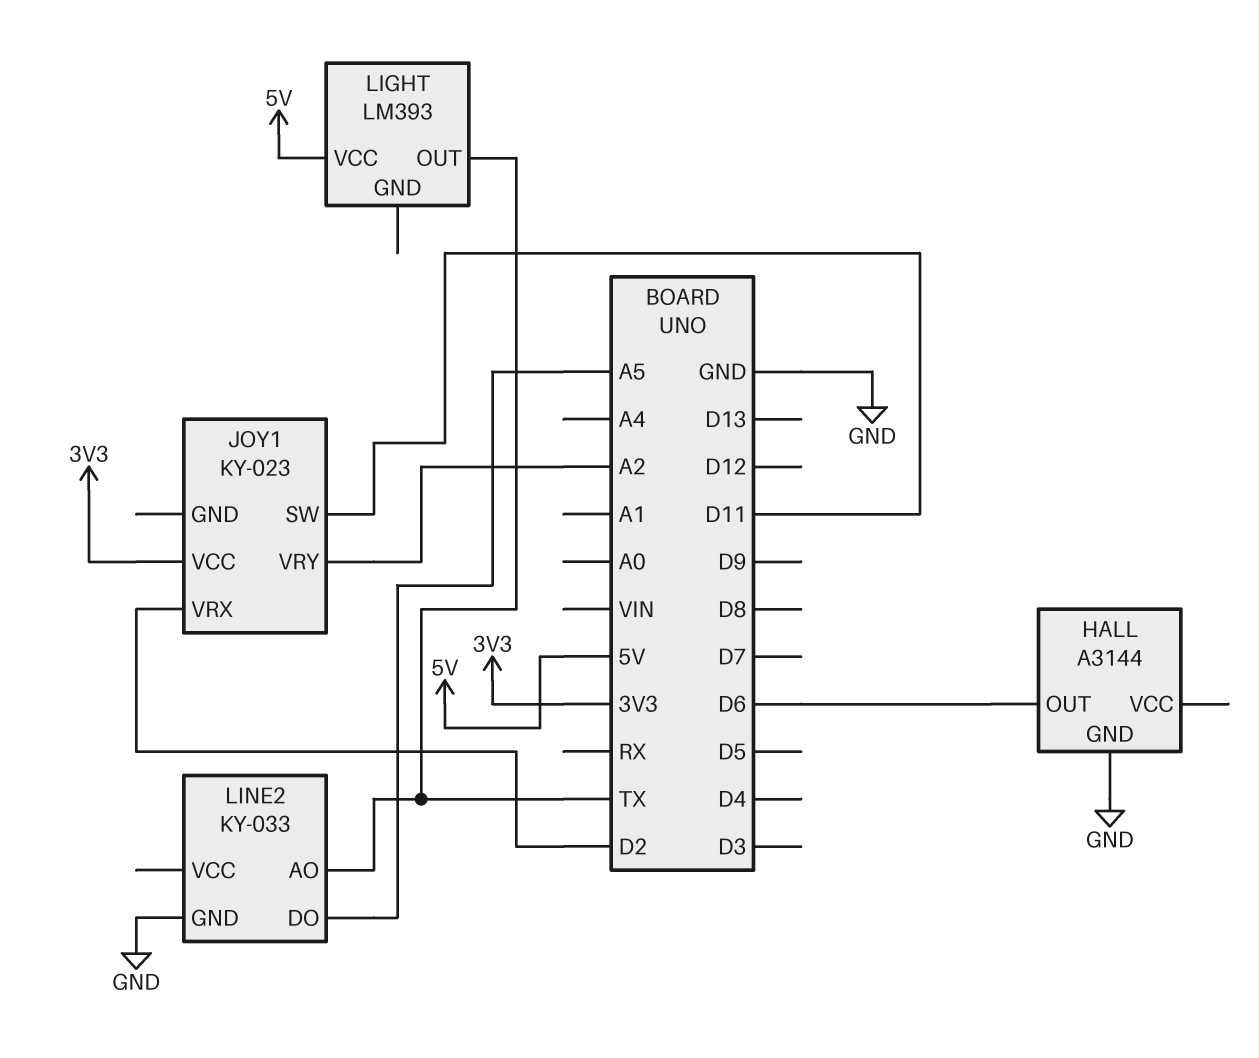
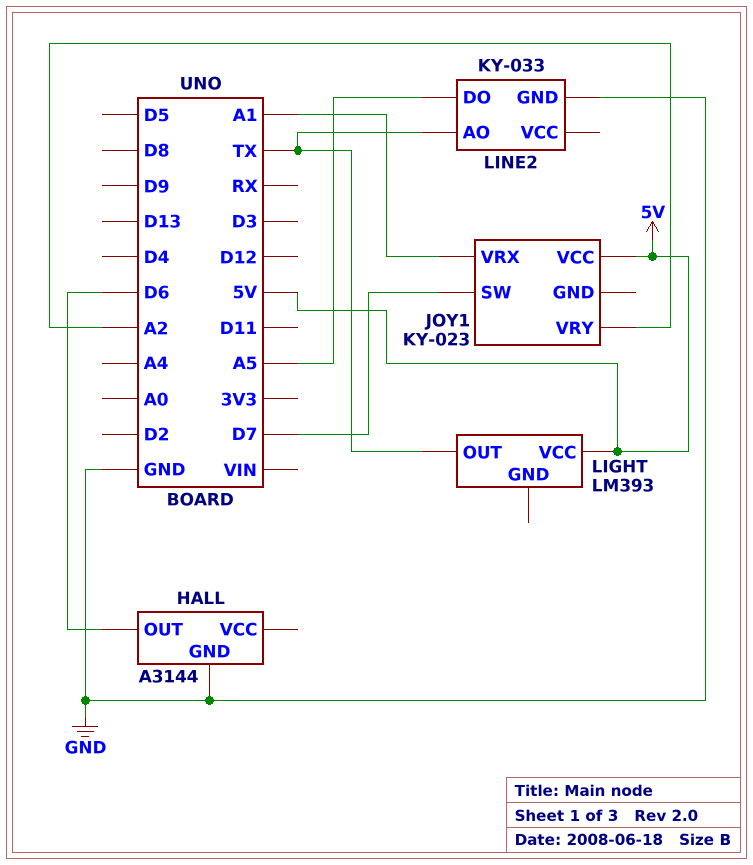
JOY1 pin SW: D11 -> D7
JOY1 pin VCC: 3V3 -> 5V
JOY1 pin VRX: D2 -> A1

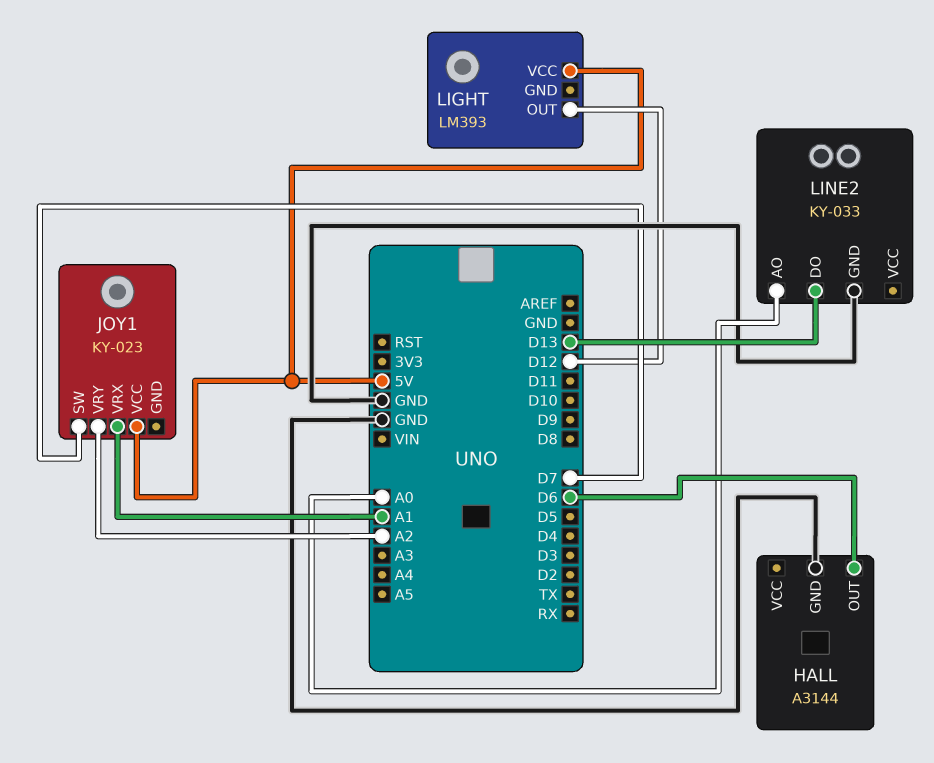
LIGHT pin OUT: TX -> D12
LINE2 pin AO: TX -> A0
LINE2 pin DO: A5 -> D13

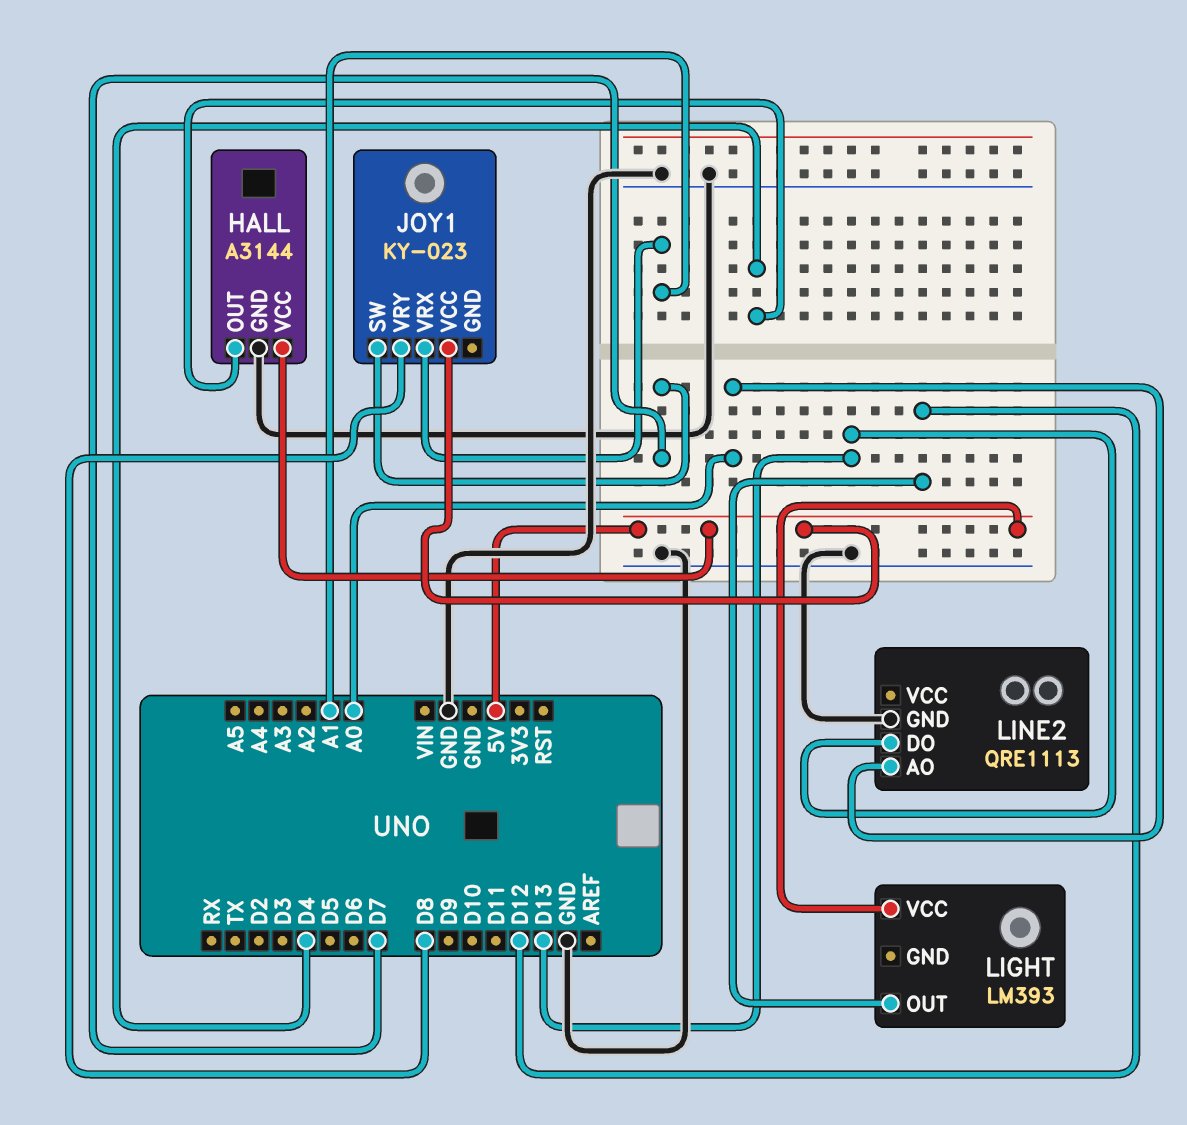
HALL pin OUT: D6 -> D4
HALL pin VCC: none -> 5V
JOY1 pin VRY: A2 -> D8
LINE2: KY-033 -> QRE1113

